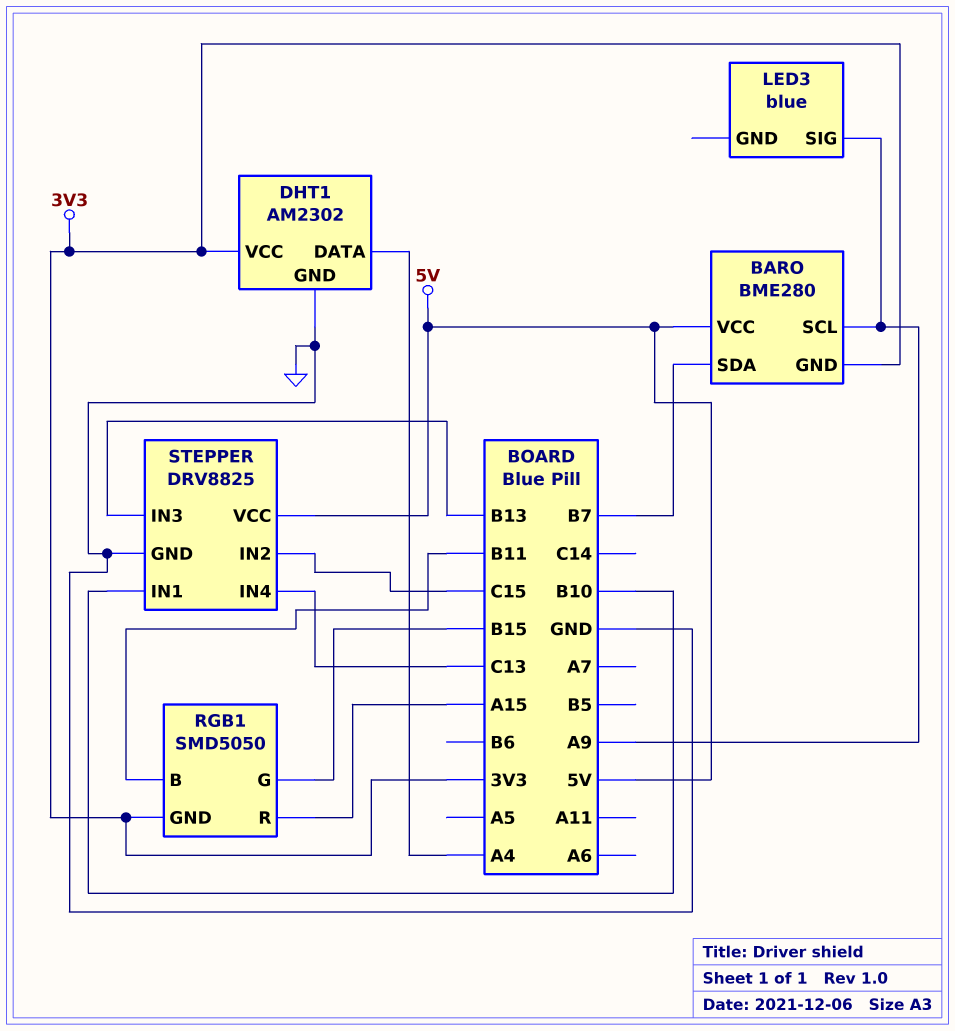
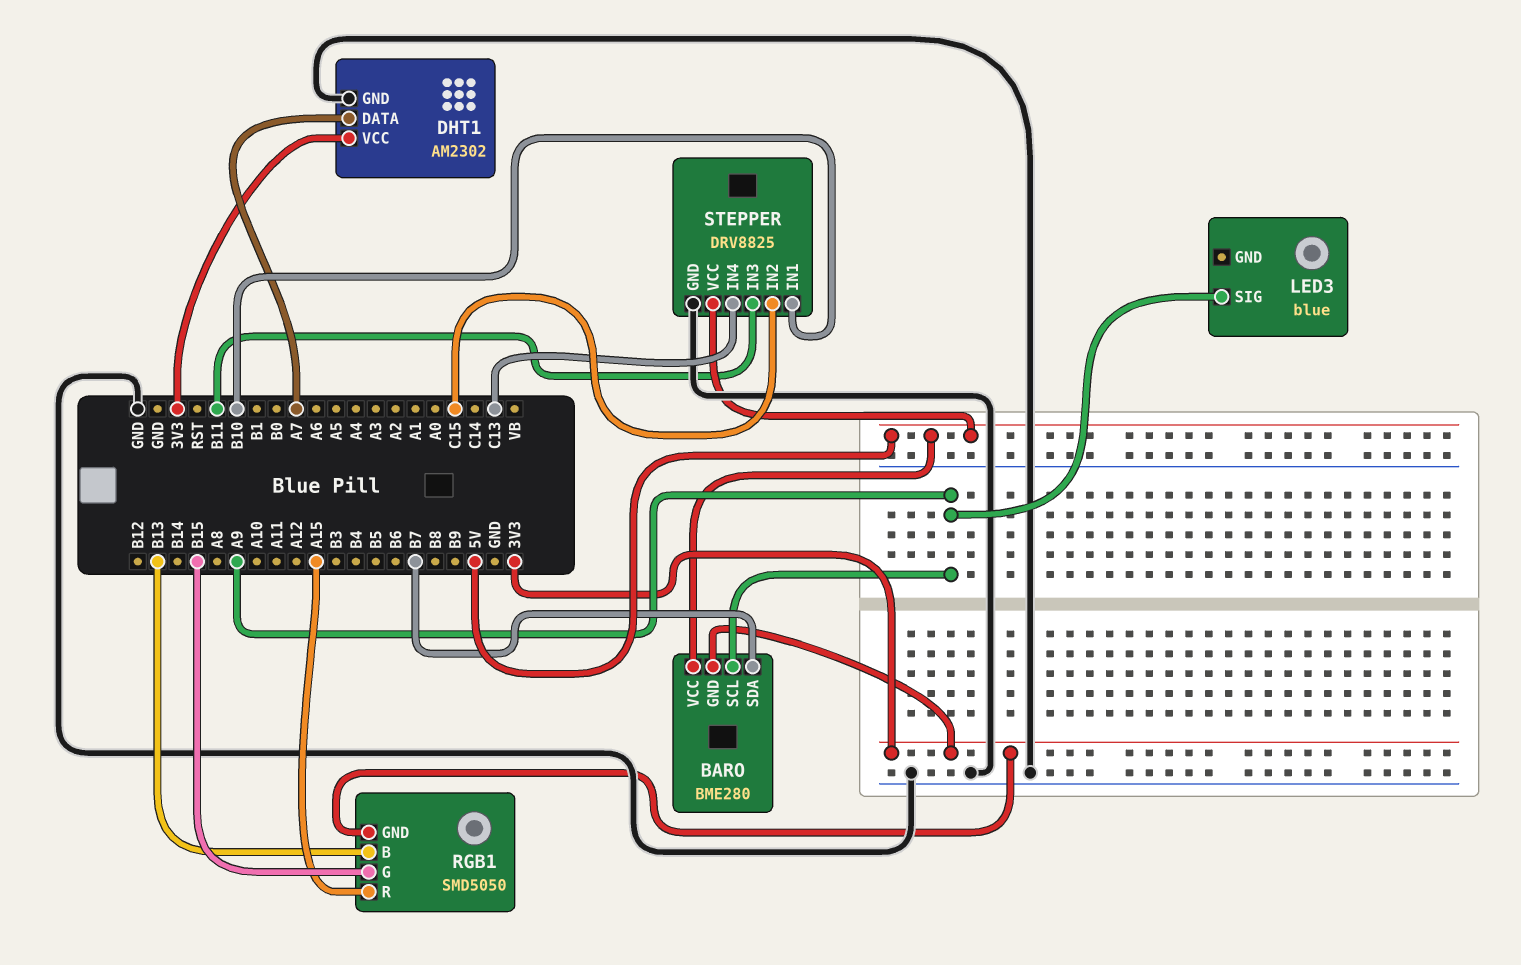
DHT1 pin DATA: A4 -> A7
RGB1 pin B: B11 -> B13
STEPPER pin IN3: B13 -> B11

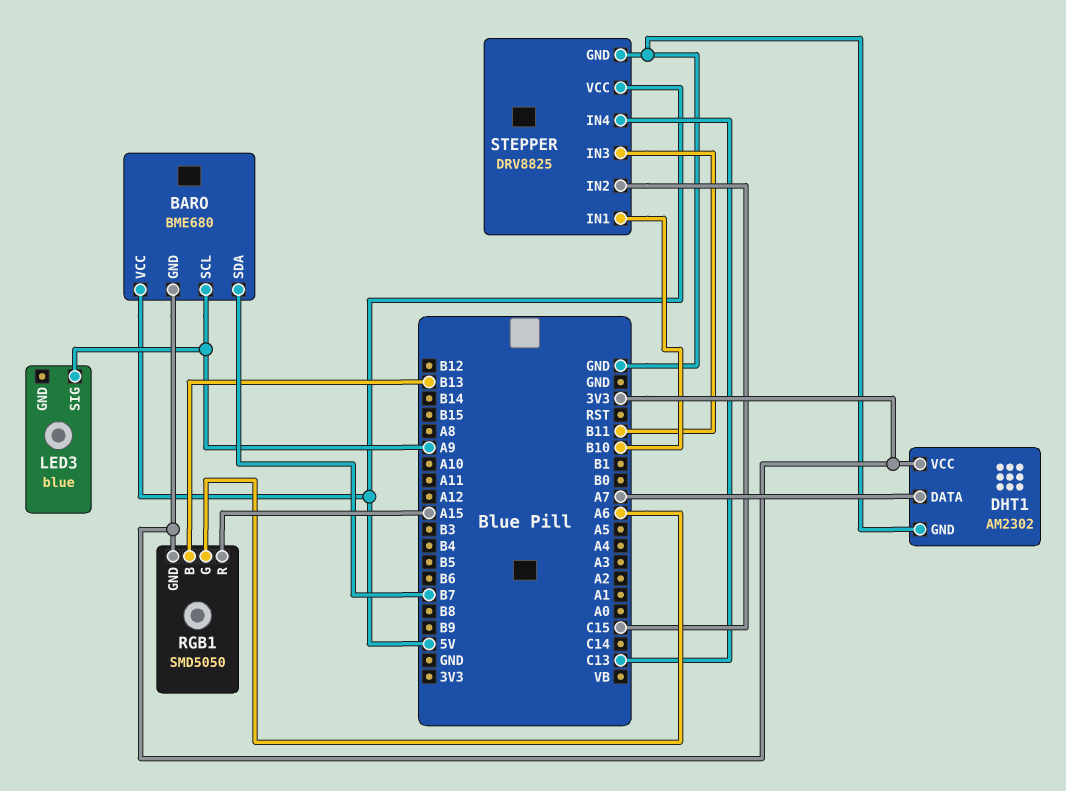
BARO: BME280 -> BME680
RGB1 pin G: B15 -> A6

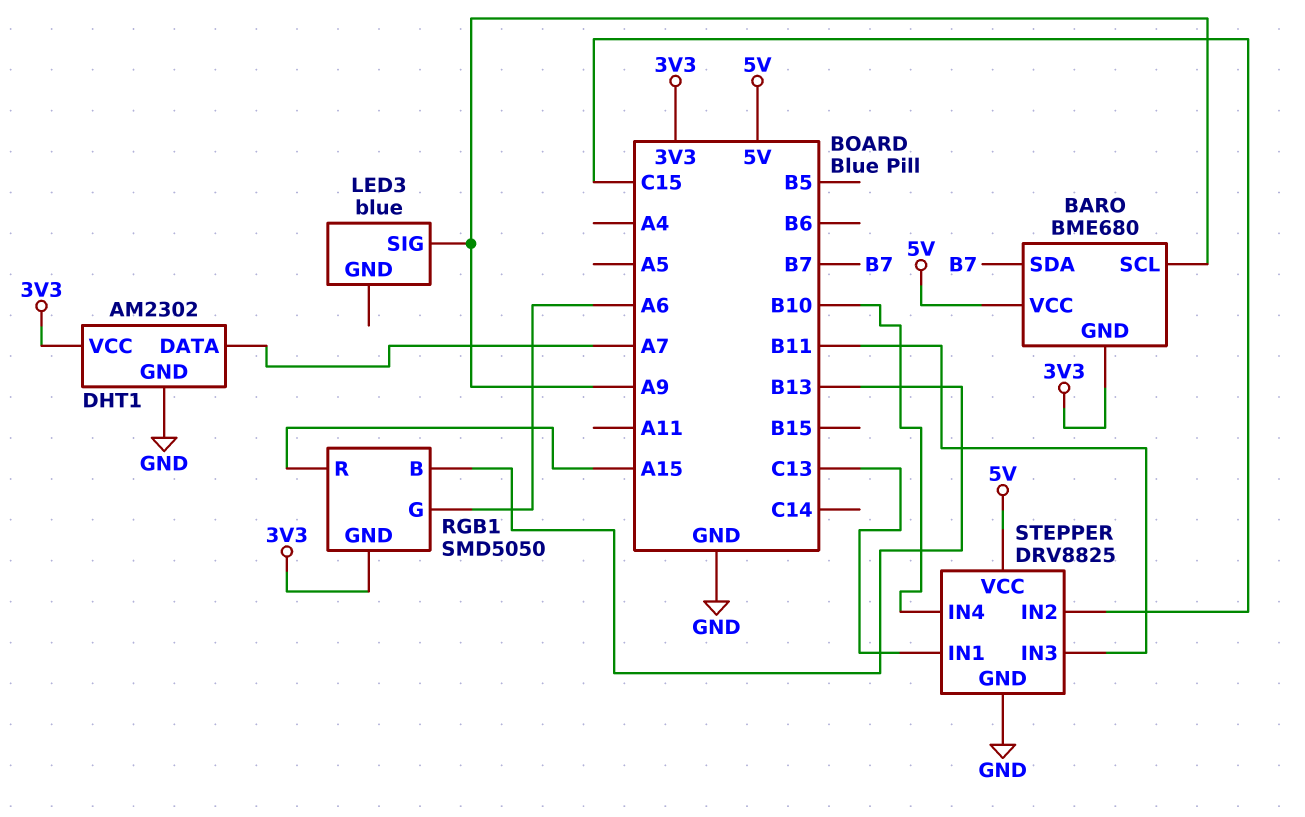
STEPPER pin IN1: B10 -> C13
STEPPER pin IN4: C13 -> B10

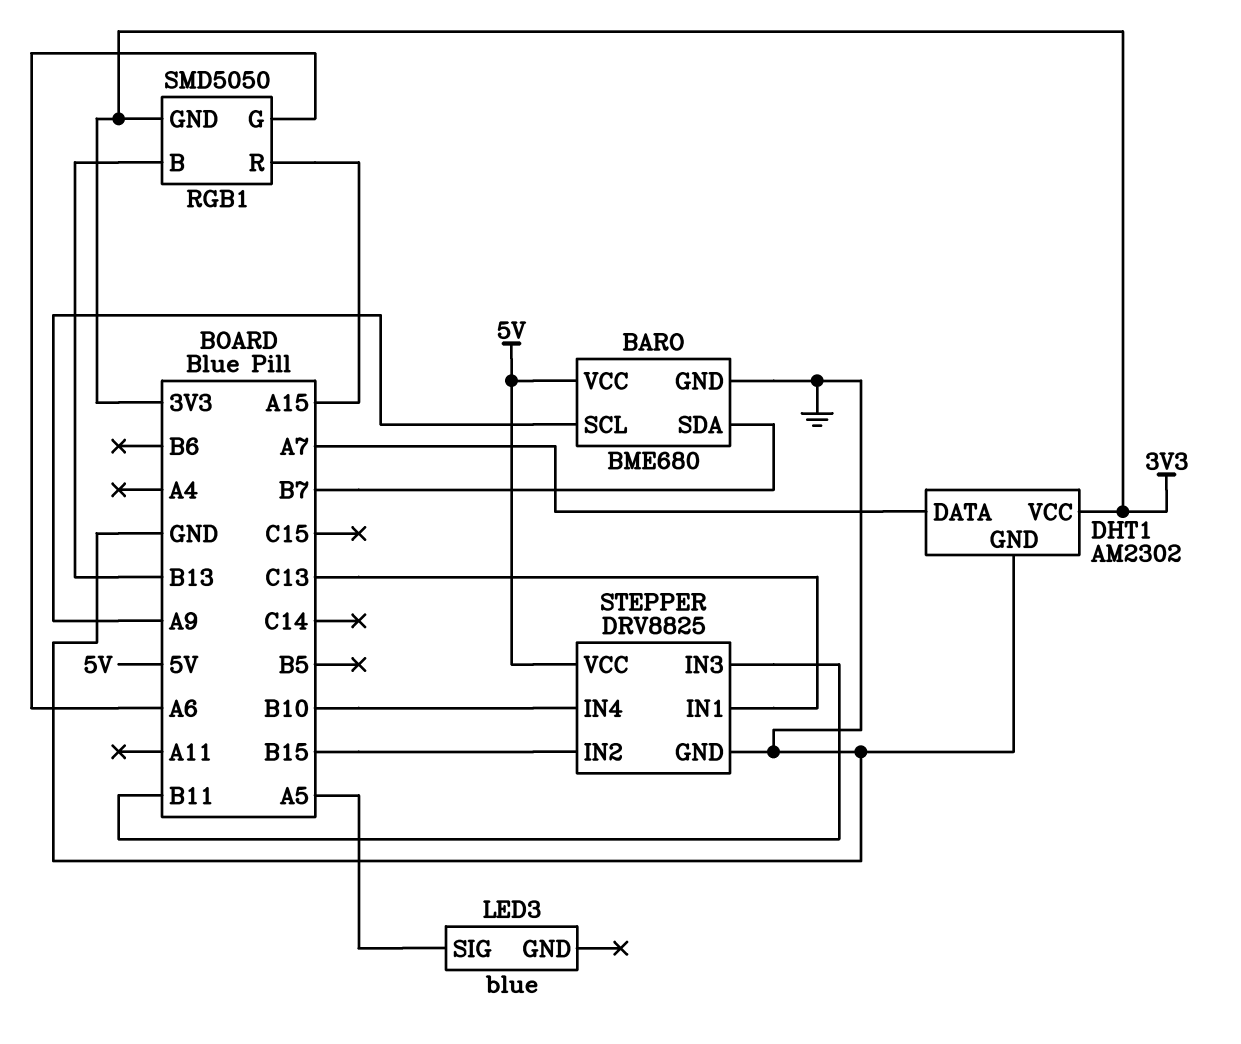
BARO pin GND: 3V3 -> GND
LED3 pin SIG: A9 -> A5
STEPPER pin IN2: C15 -> B15

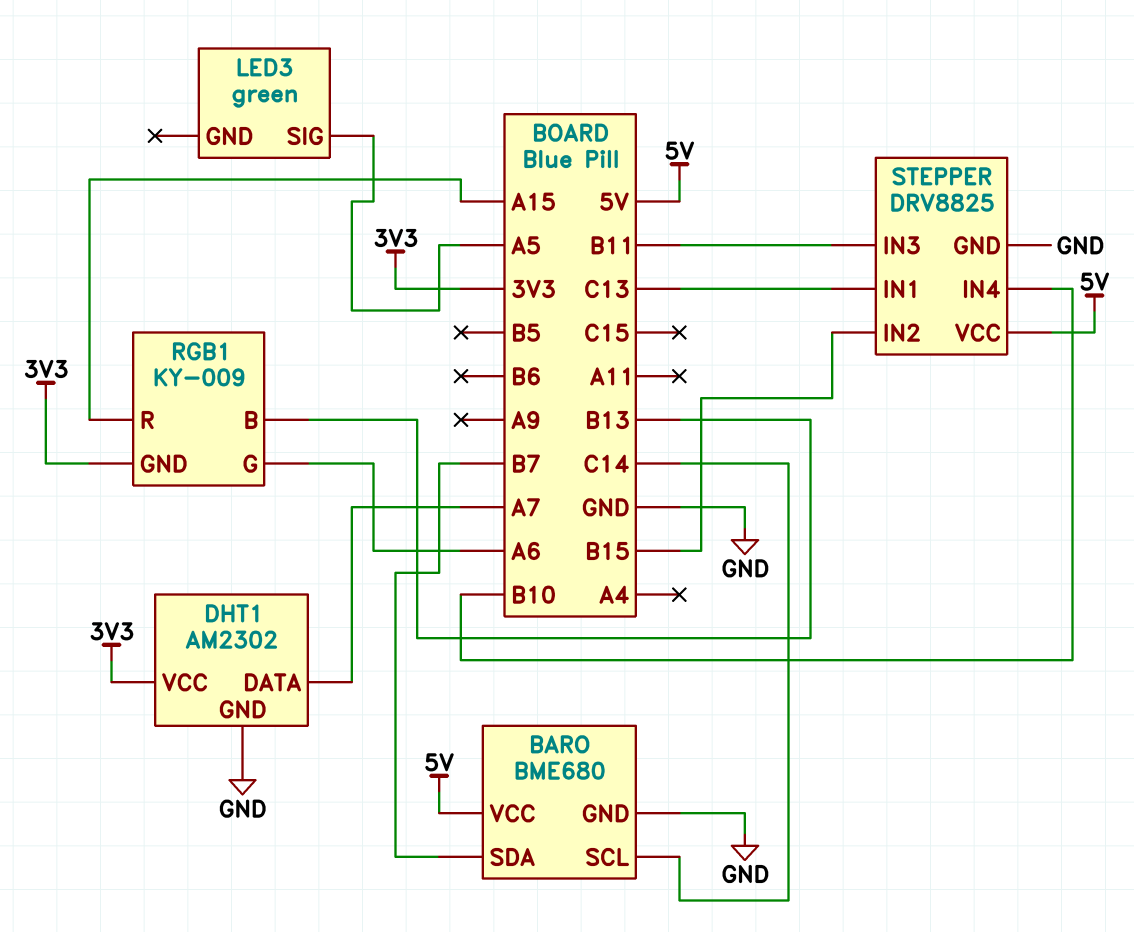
BARO pin SCL: A9 -> C14
LED3: blue -> green
RGB1: SMD5050 -> KY-009

